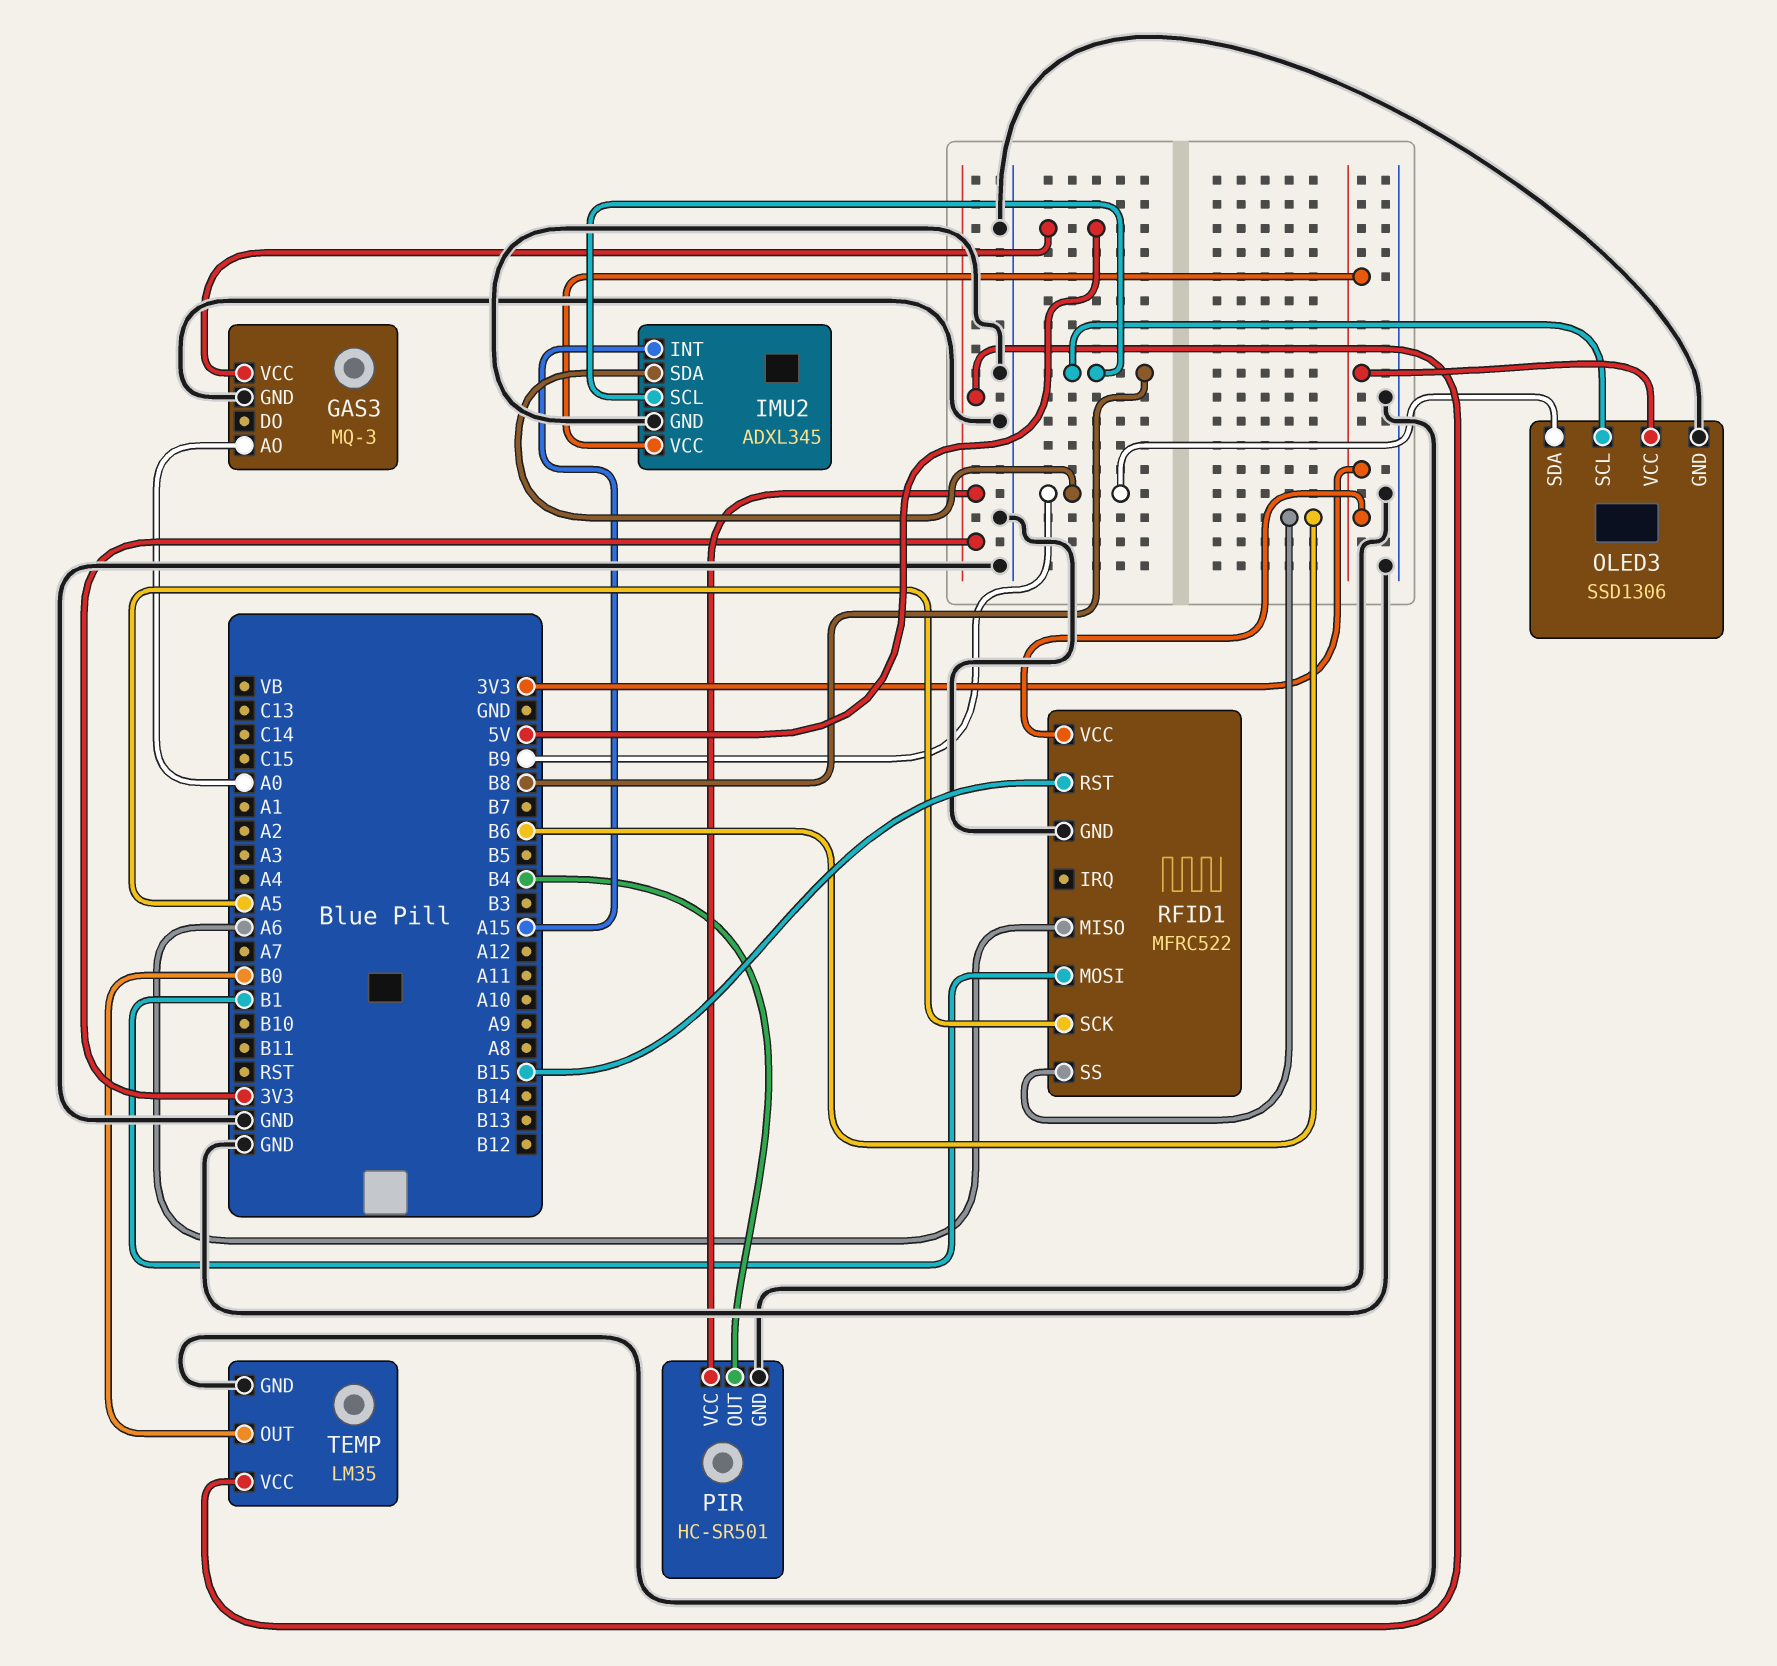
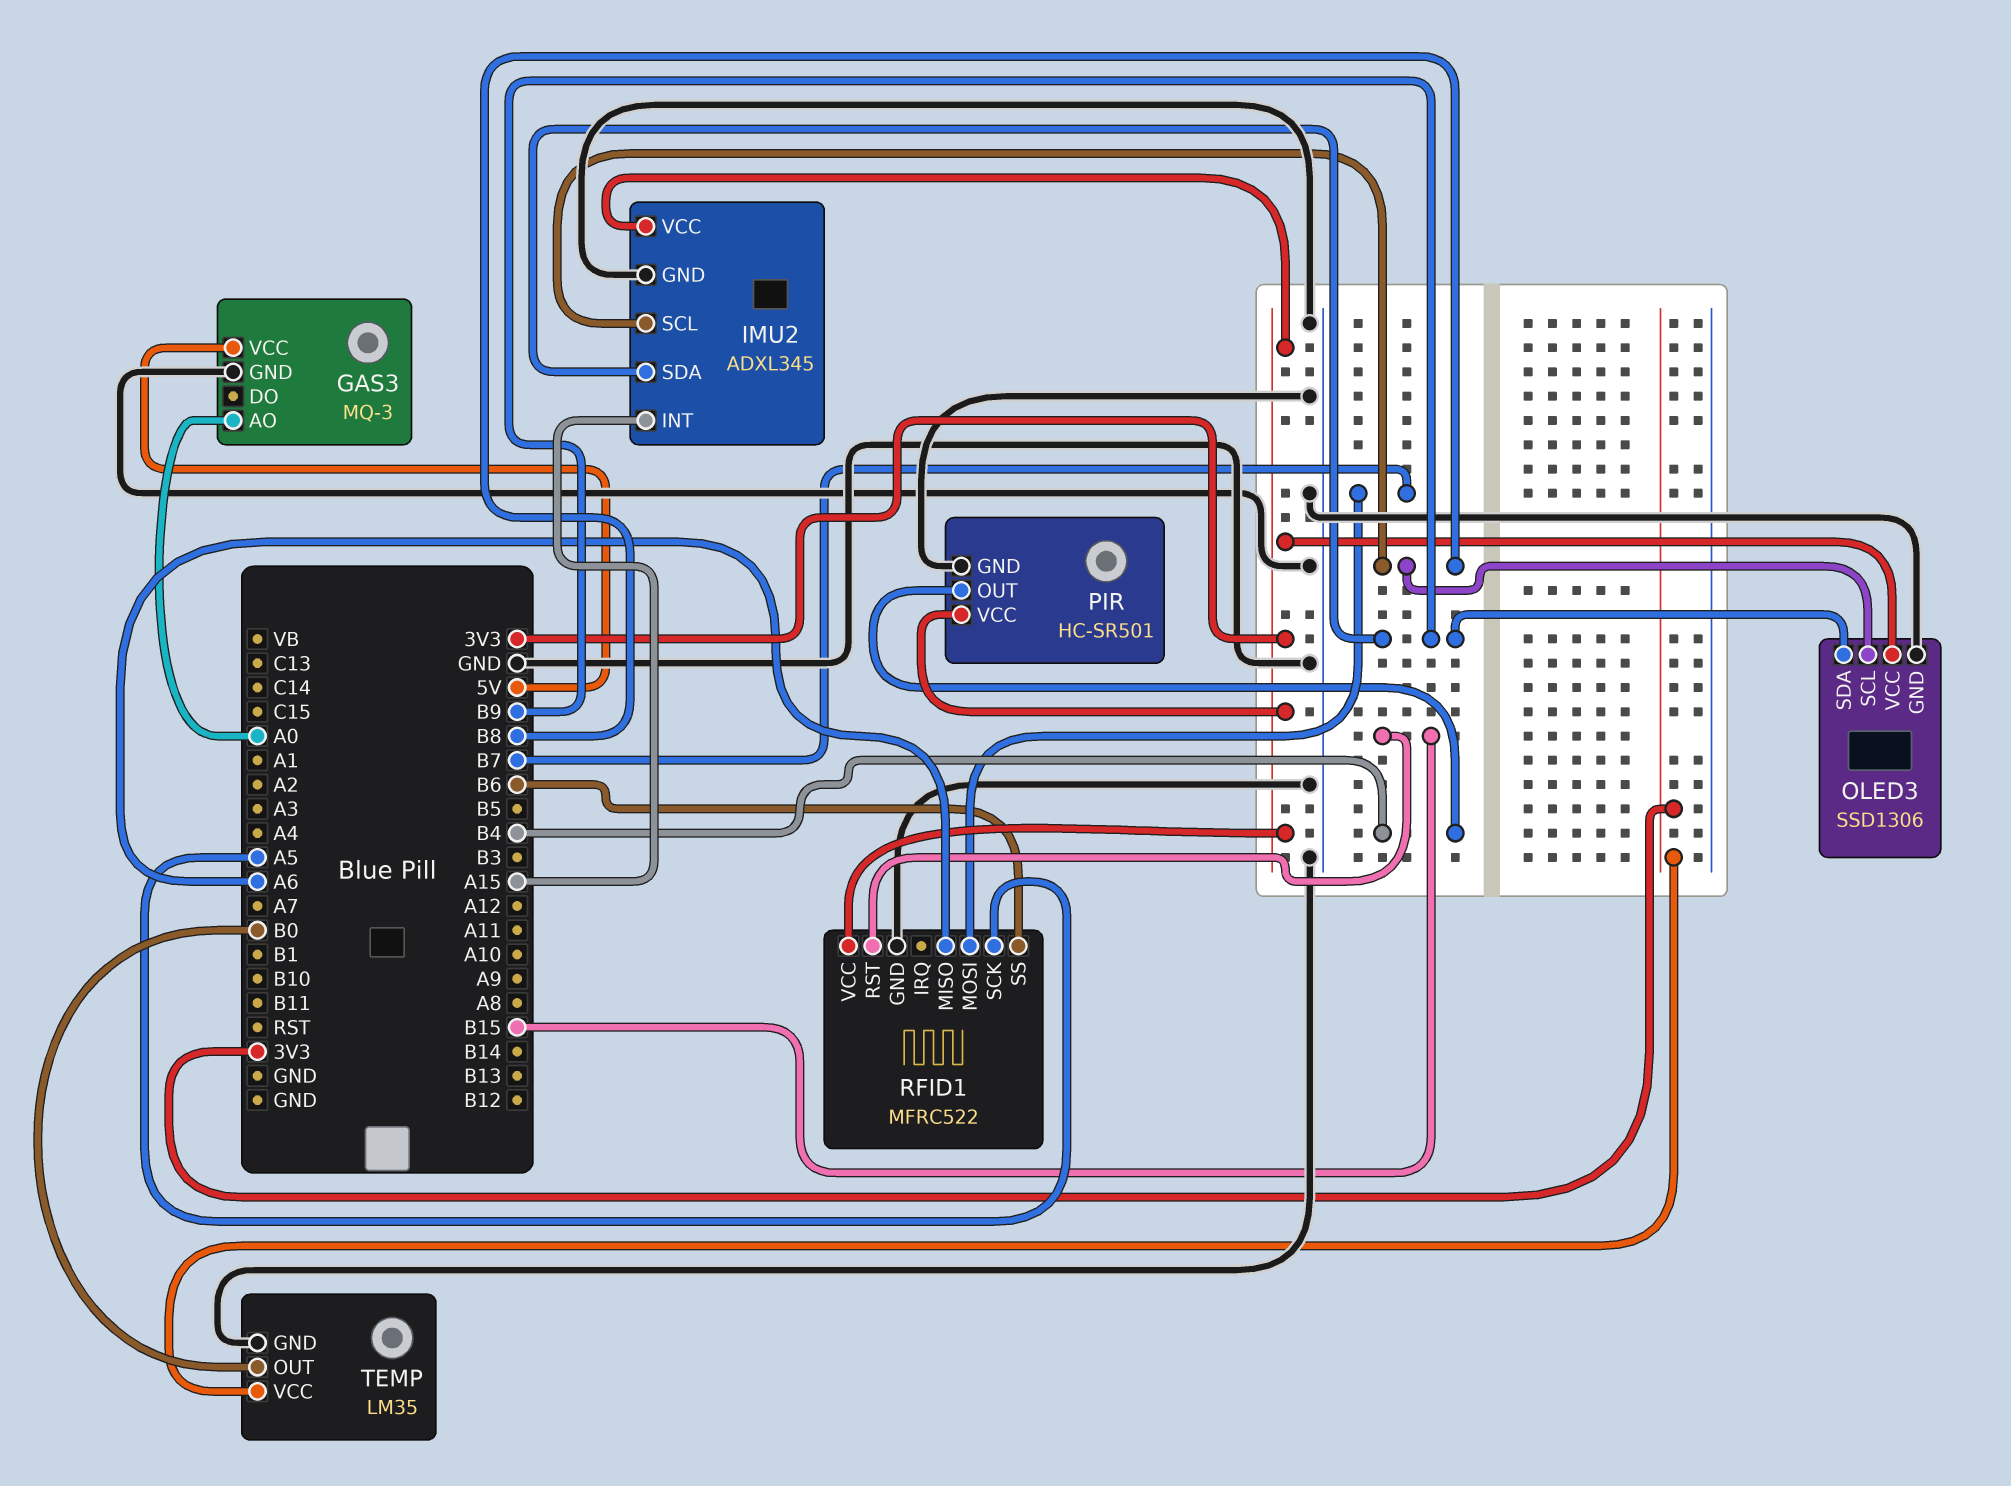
RFID1 pin MOSI: B1 -> B7

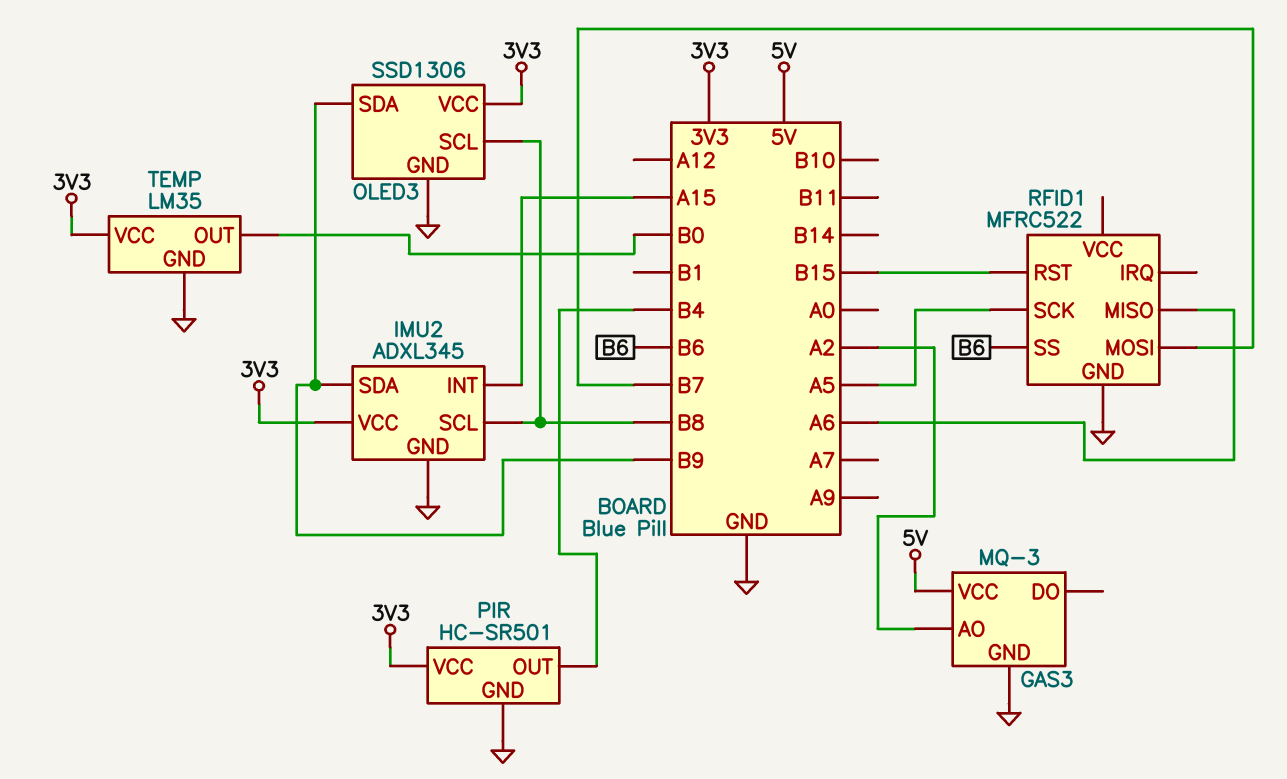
GAS3 pin AO: A0 -> A2
RFID1 pin VCC: 3V3 -> none

